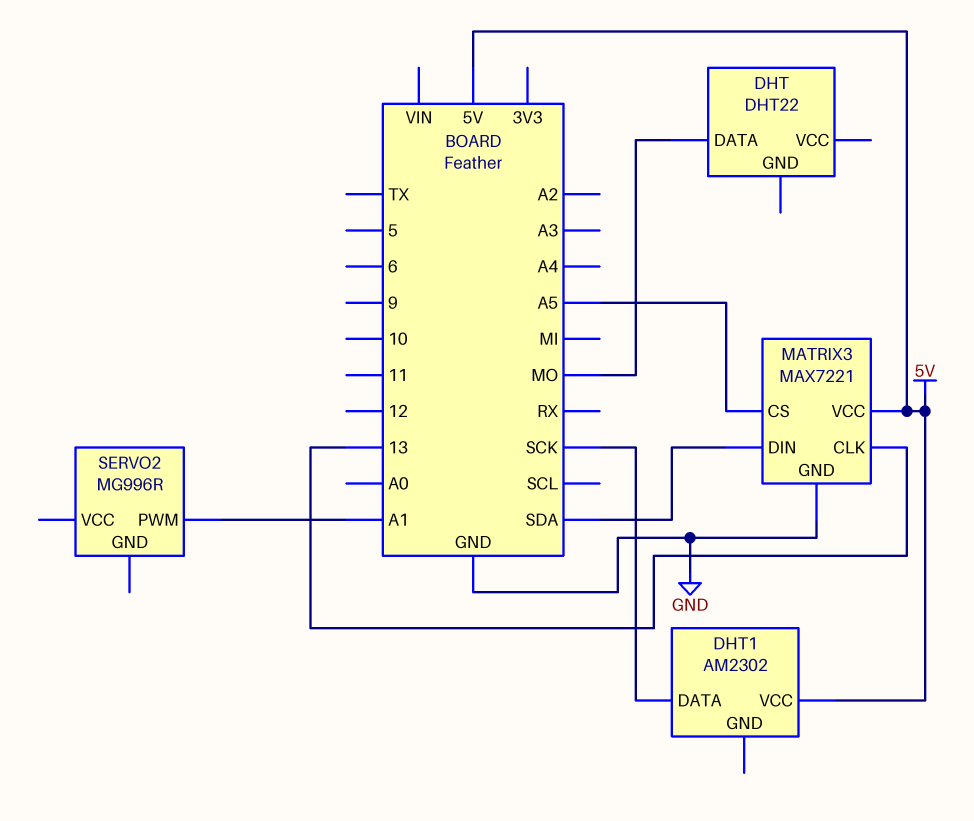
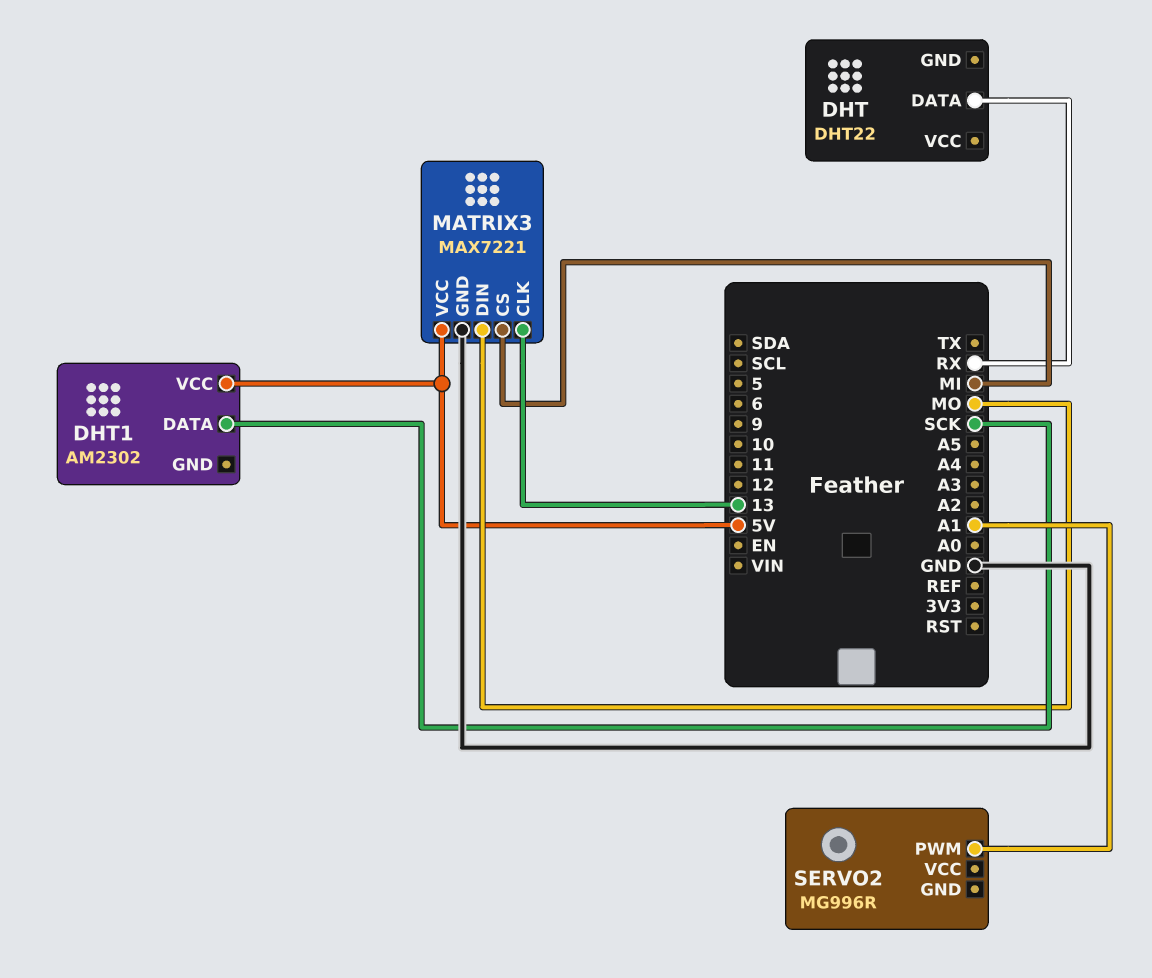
DHT pin DATA: MO -> RX
MATRIX3 pin CS: A5 -> MI
MATRIX3 pin DIN: SDA -> MO

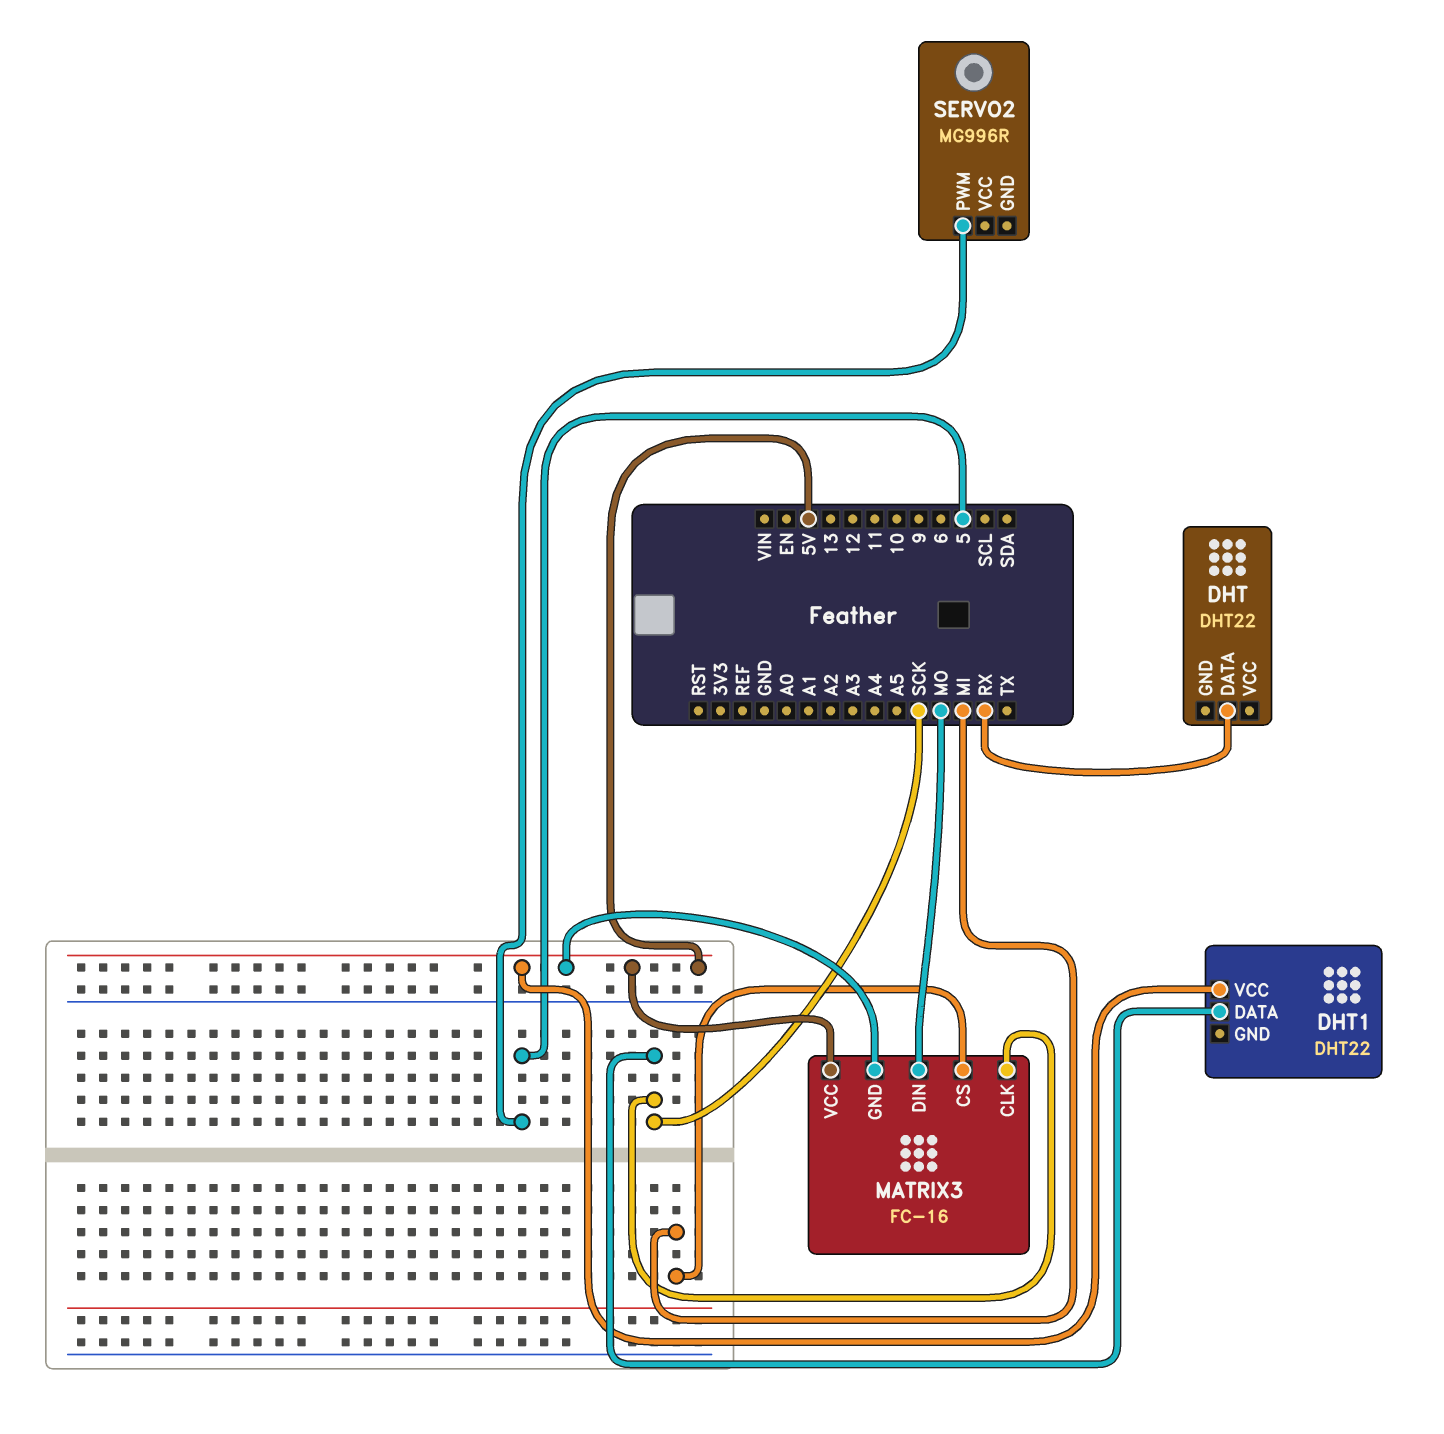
DHT1: AM2302 -> DHT22
MATRIX3: MAX7221 -> FC-16
MATRIX3 pin CLK: 13 -> SCK
MATRIX3 pin GND: GND -> 5V
SERVO2 pin PWM: A1 -> 5

